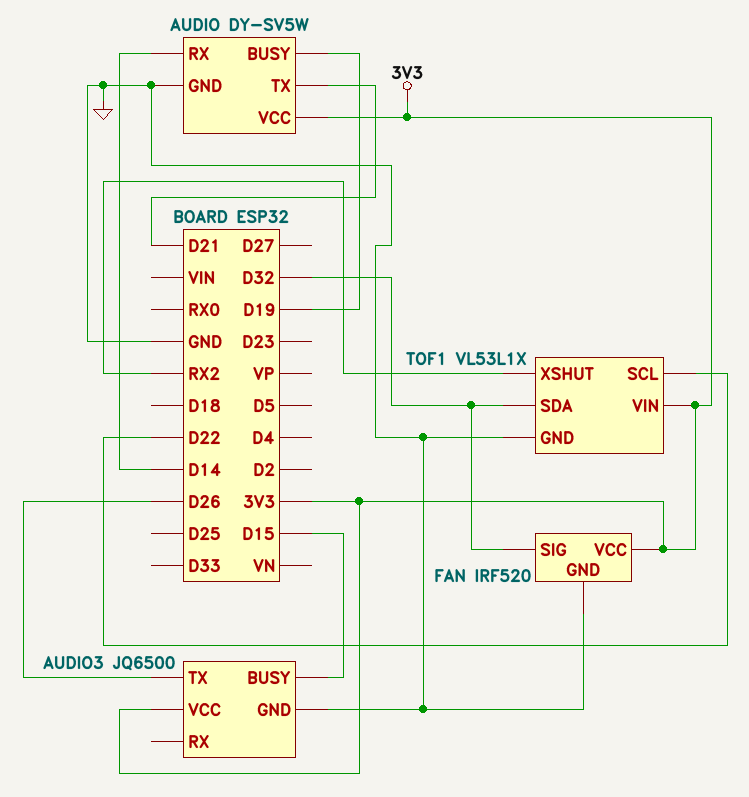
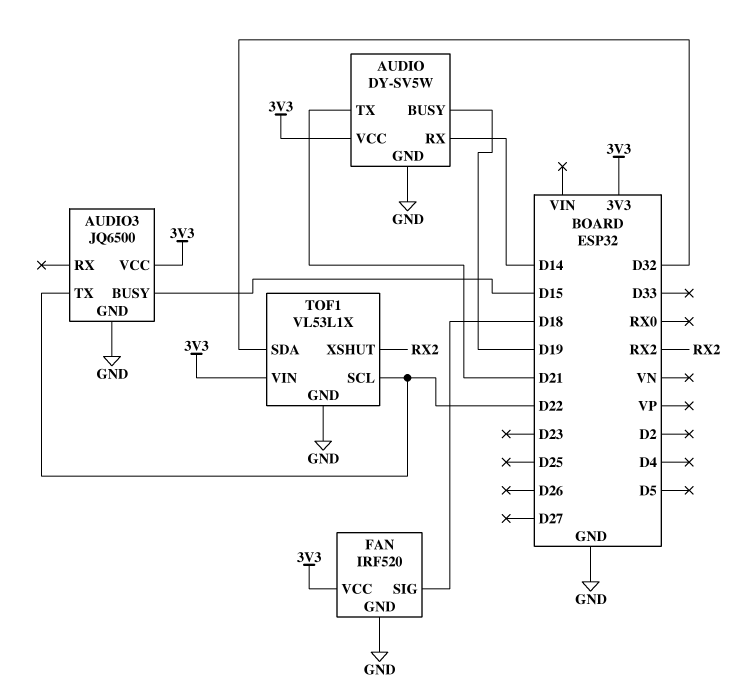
AUDIO3 pin TX: D26 -> D22
FAN pin SIG: D32 -> D18

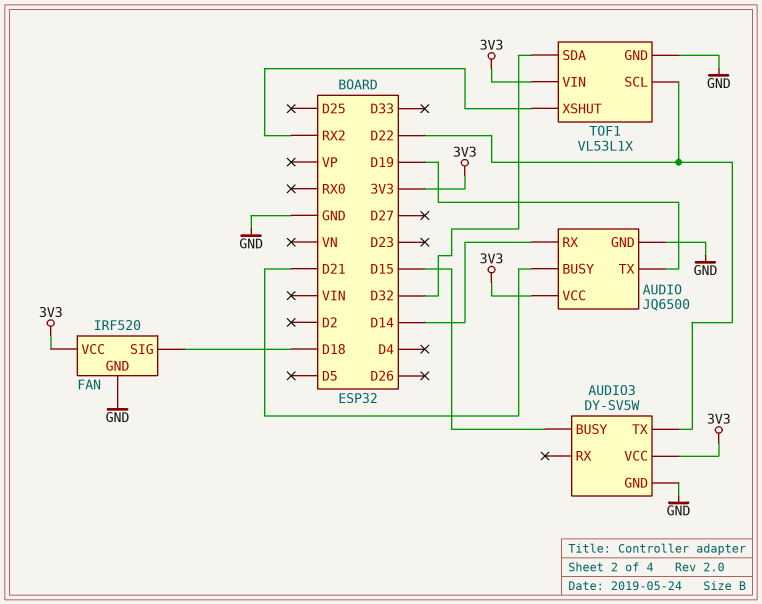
AUDIO: DY-SV5W -> JQ6500
AUDIO pin BUSY: D19 -> D21
AUDIO pin TX: D21 -> D19
AUDIO3: JQ6500 -> DY-SV5W

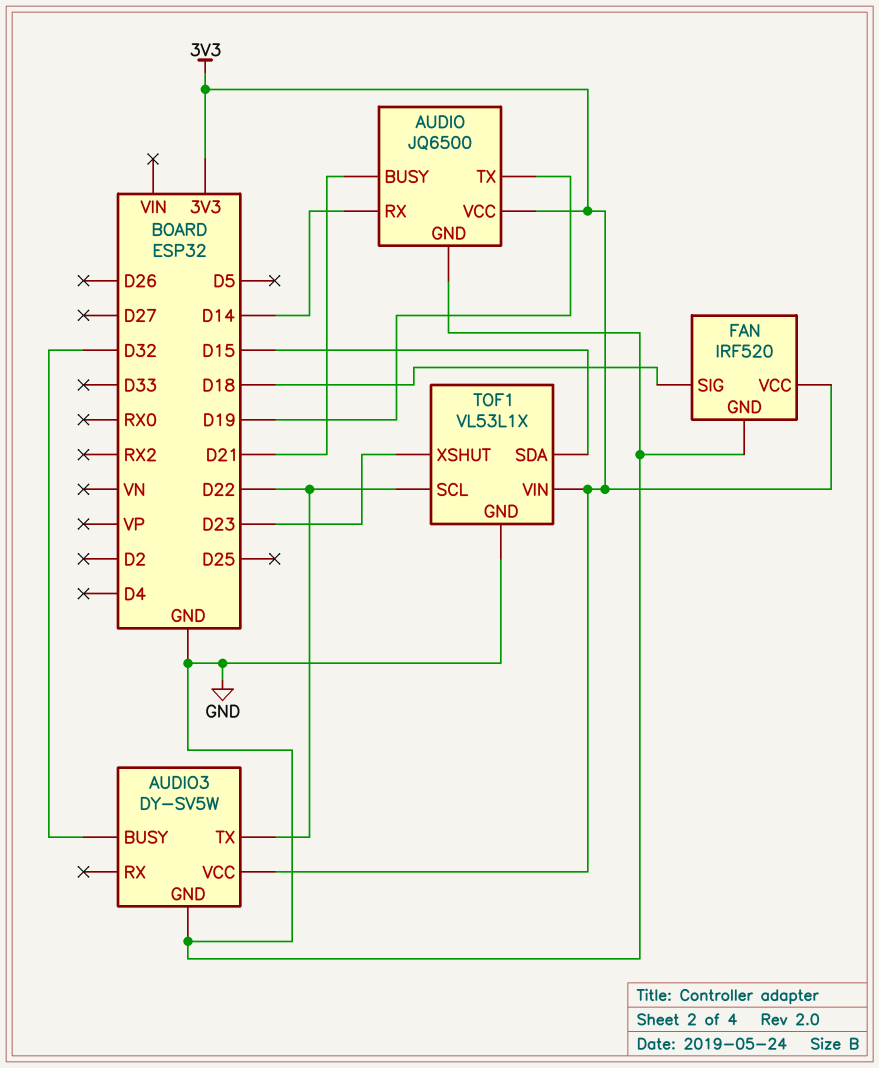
AUDIO3 pin BUSY: D15 -> D32
TOF1 pin SDA: D32 -> D15
TOF1 pin XSHUT: RX2 -> D23

